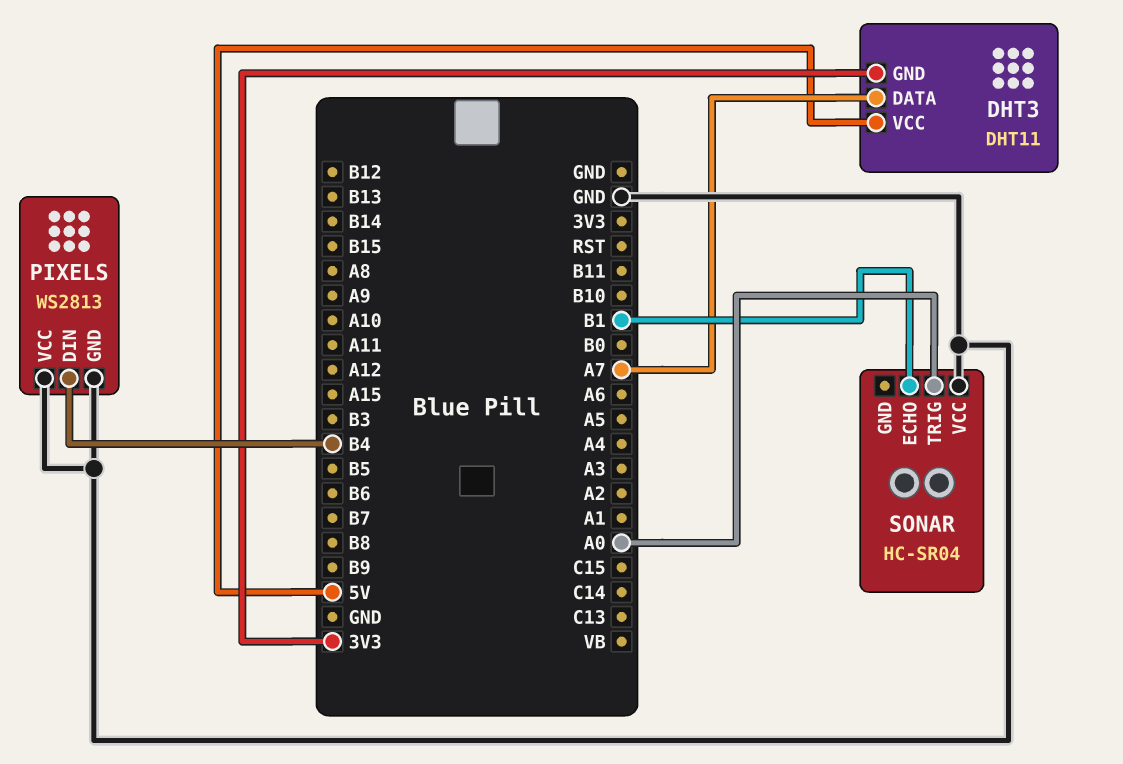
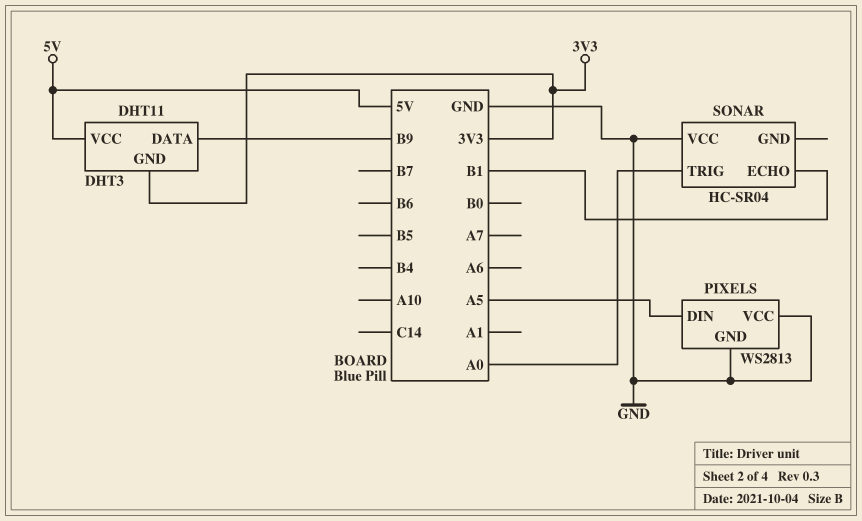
DHT3 pin DATA: A7 -> B9
PIXELS pin DIN: B4 -> A5

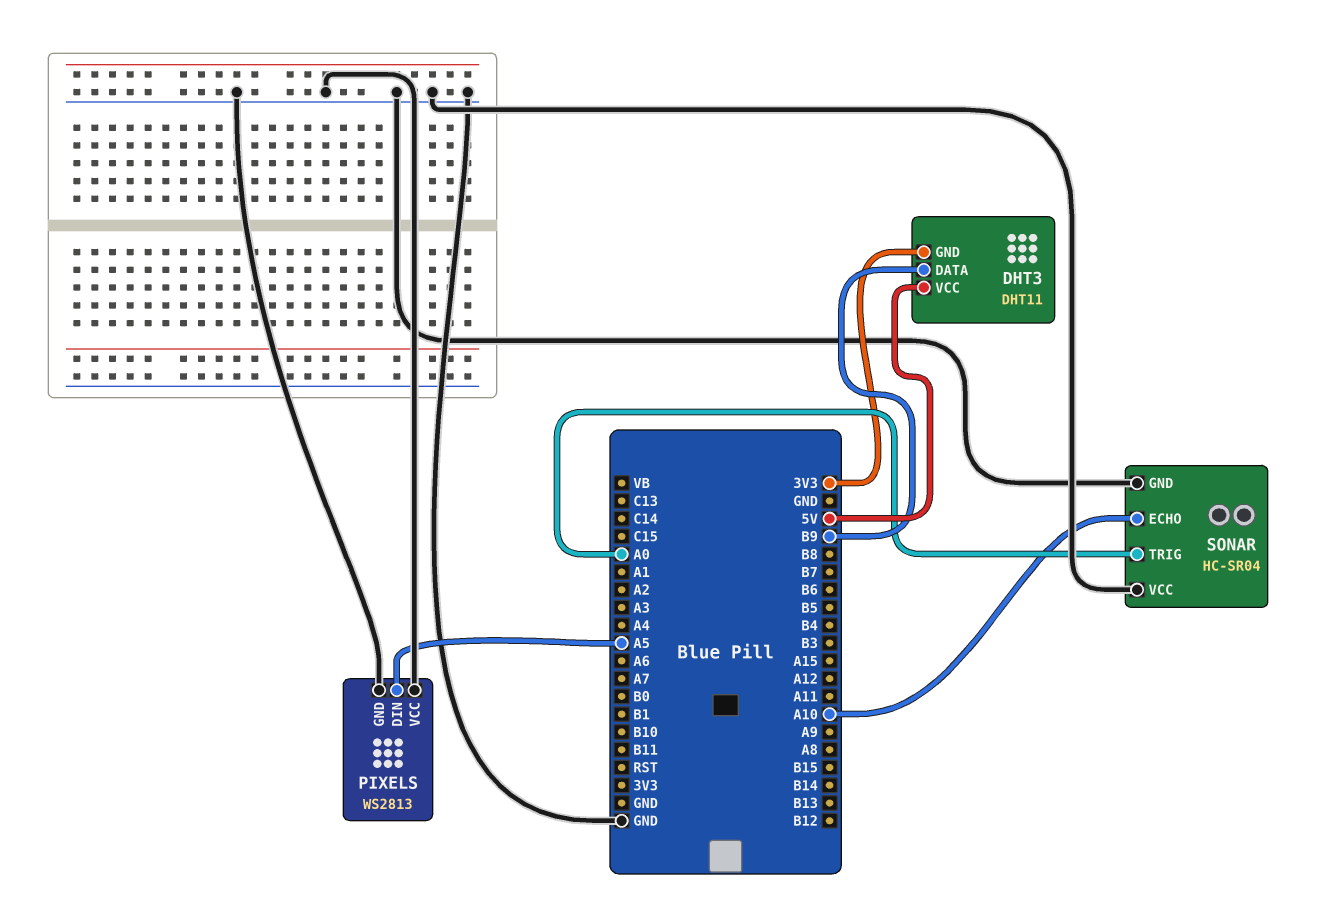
SONAR pin ECHO: B1 -> A10
SONAR pin GND: none -> GND

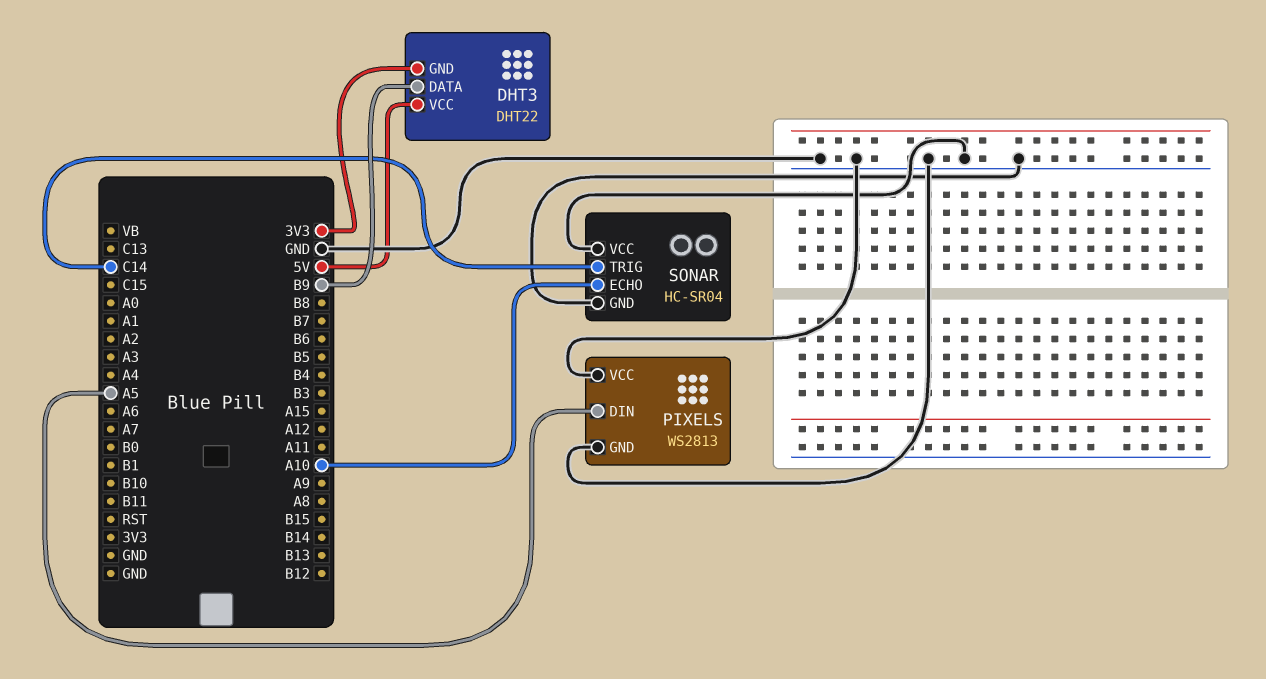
DHT3: DHT11 -> DHT22
SONAR pin TRIG: A0 -> C14

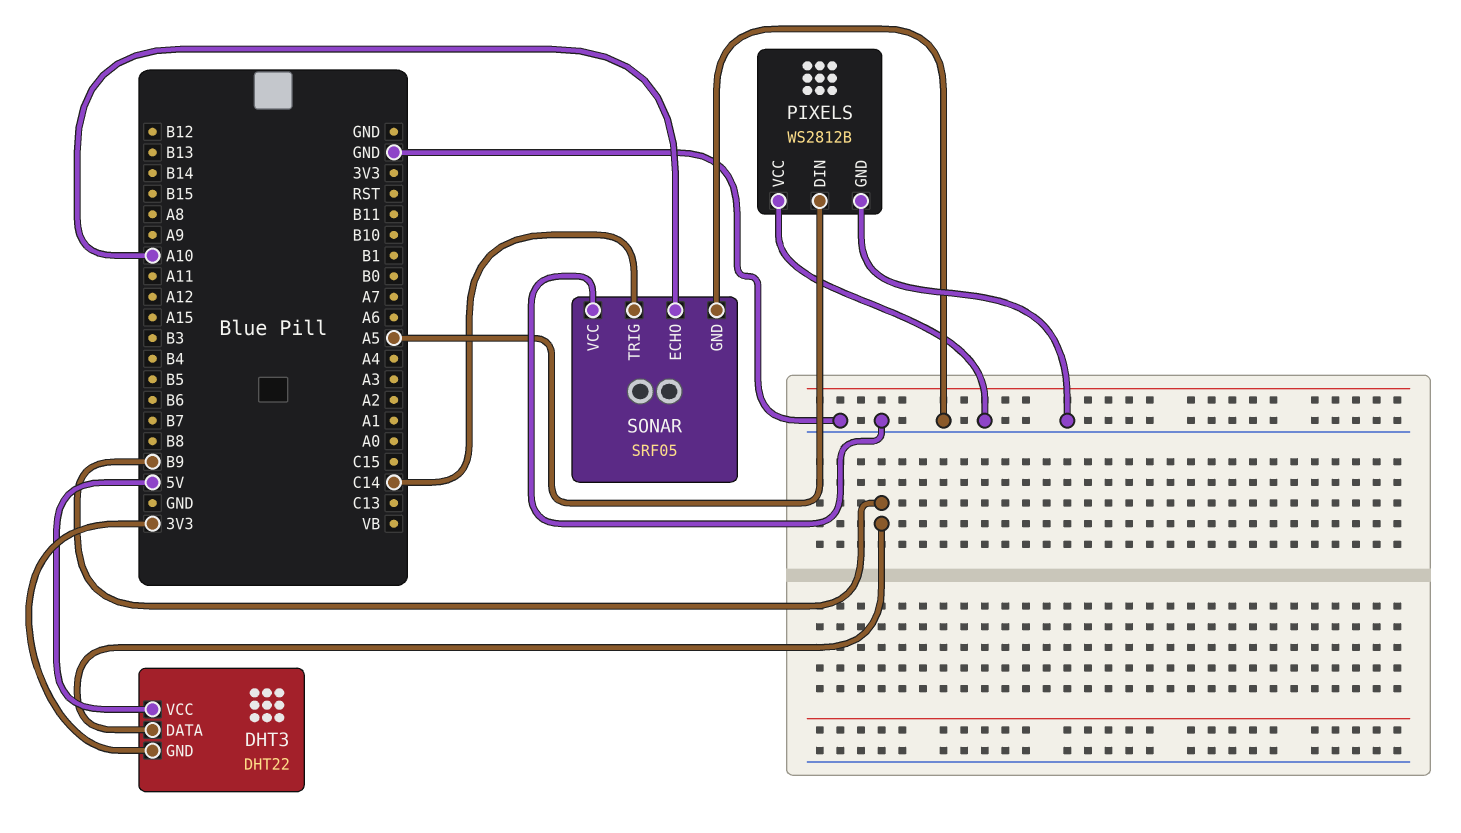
PIXELS: WS2813 -> WS2812B
SONAR: HC-SR04 -> SRF05

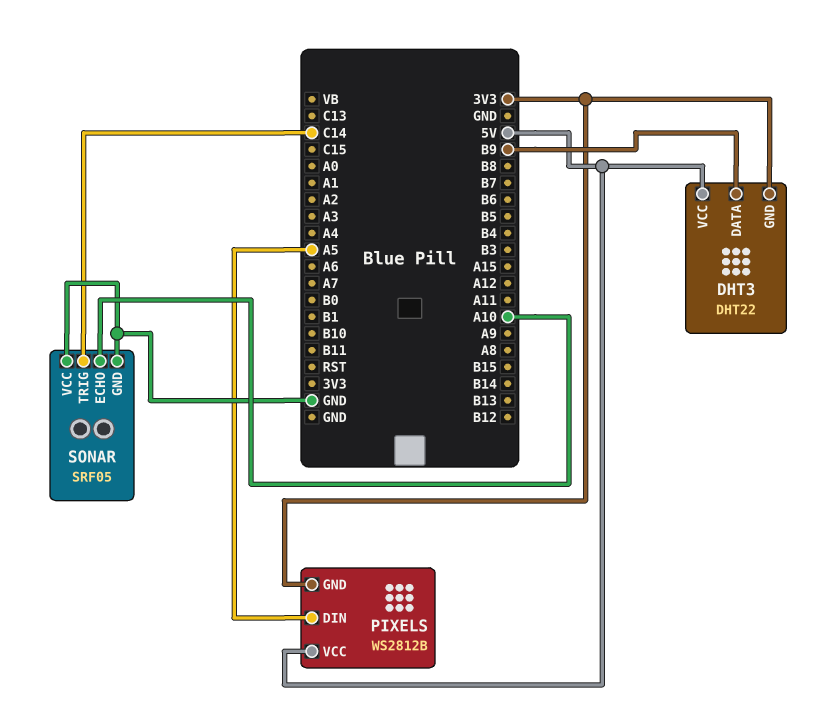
PIXELS pin GND: GND -> 3V3
PIXELS pin VCC: GND -> 5V

